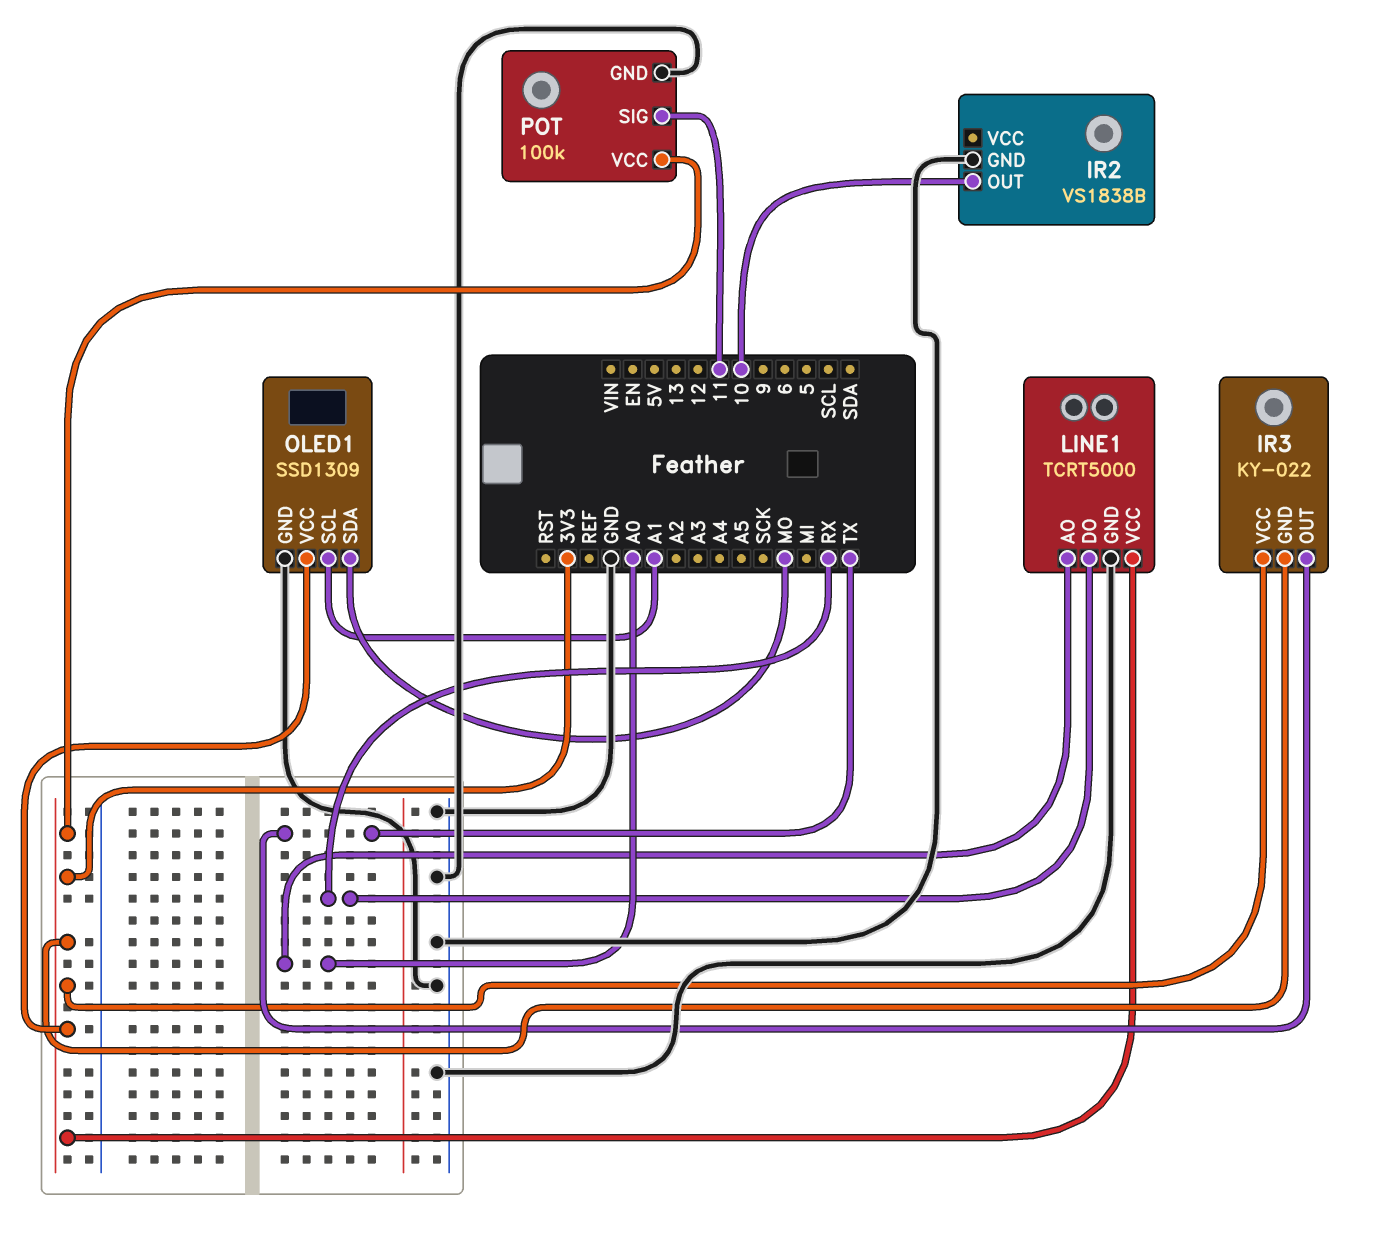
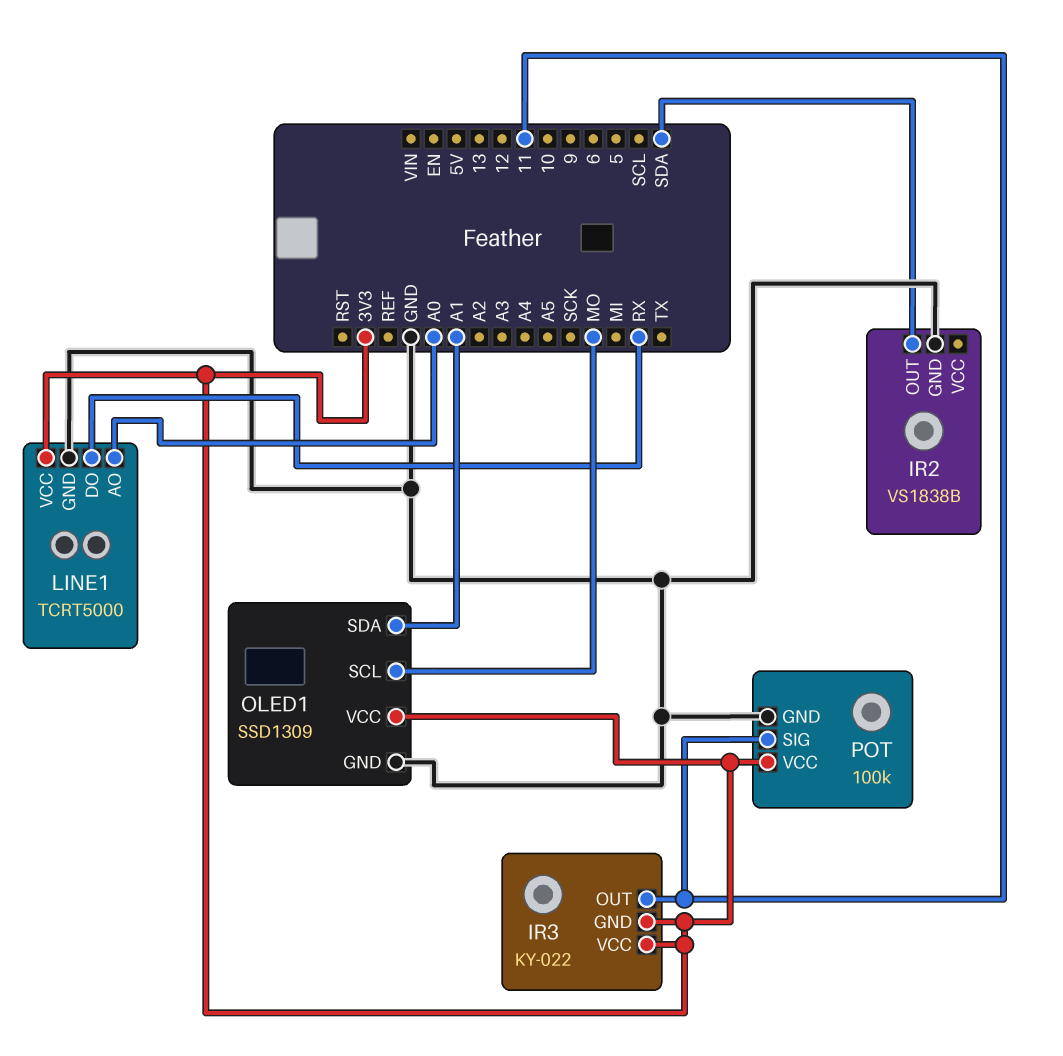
IR2 pin OUT: 10 -> SDA
IR3 pin OUT: TX -> 11
OLED1 pin SCL: A1 -> MO
OLED1 pin SDA: MO -> A1

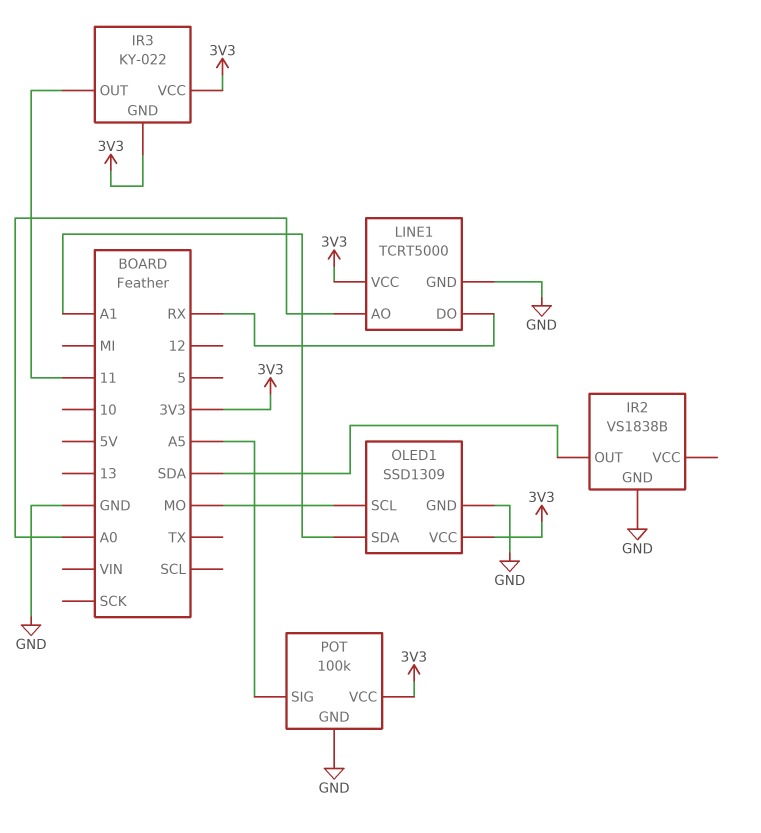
POT pin SIG: 11 -> A5

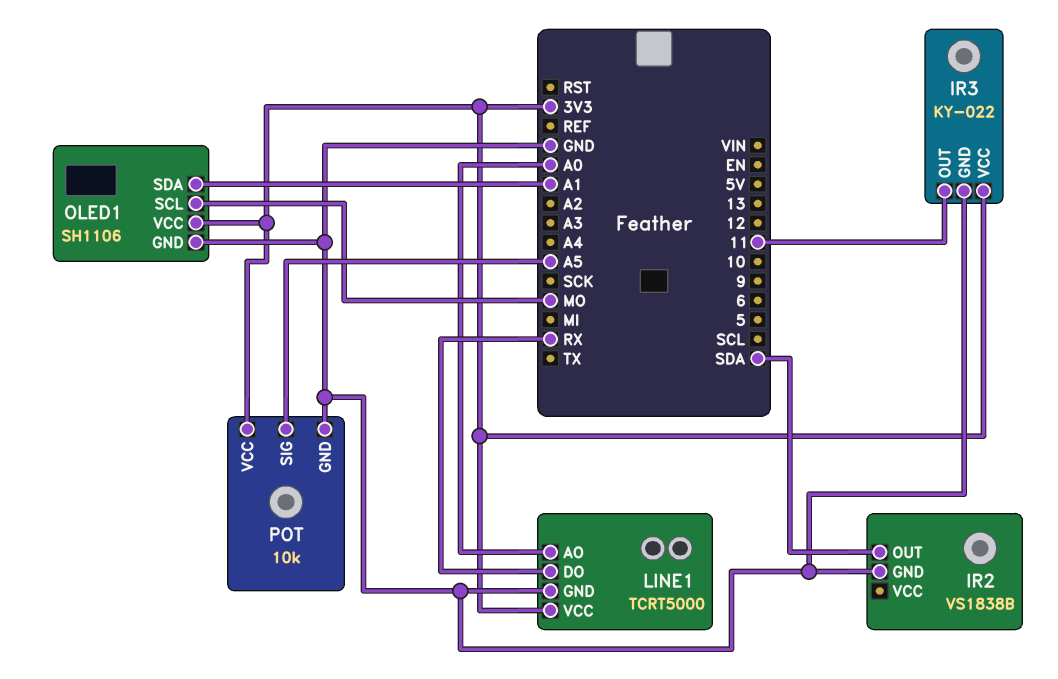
IR3 pin GND: 3V3 -> GND
OLED1: SSD1309 -> SH1106
POT: 100k -> 10k

